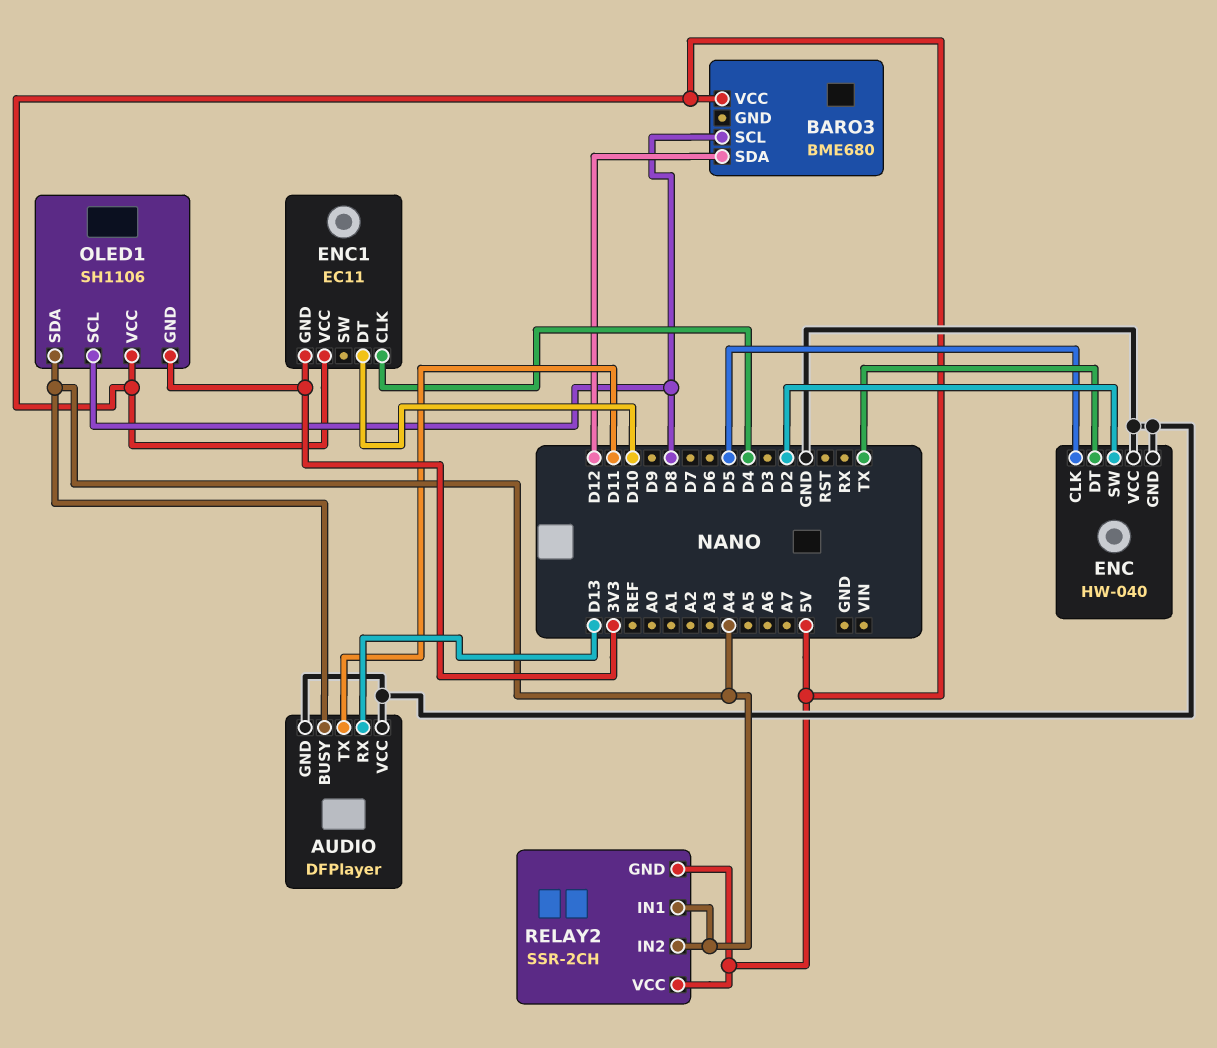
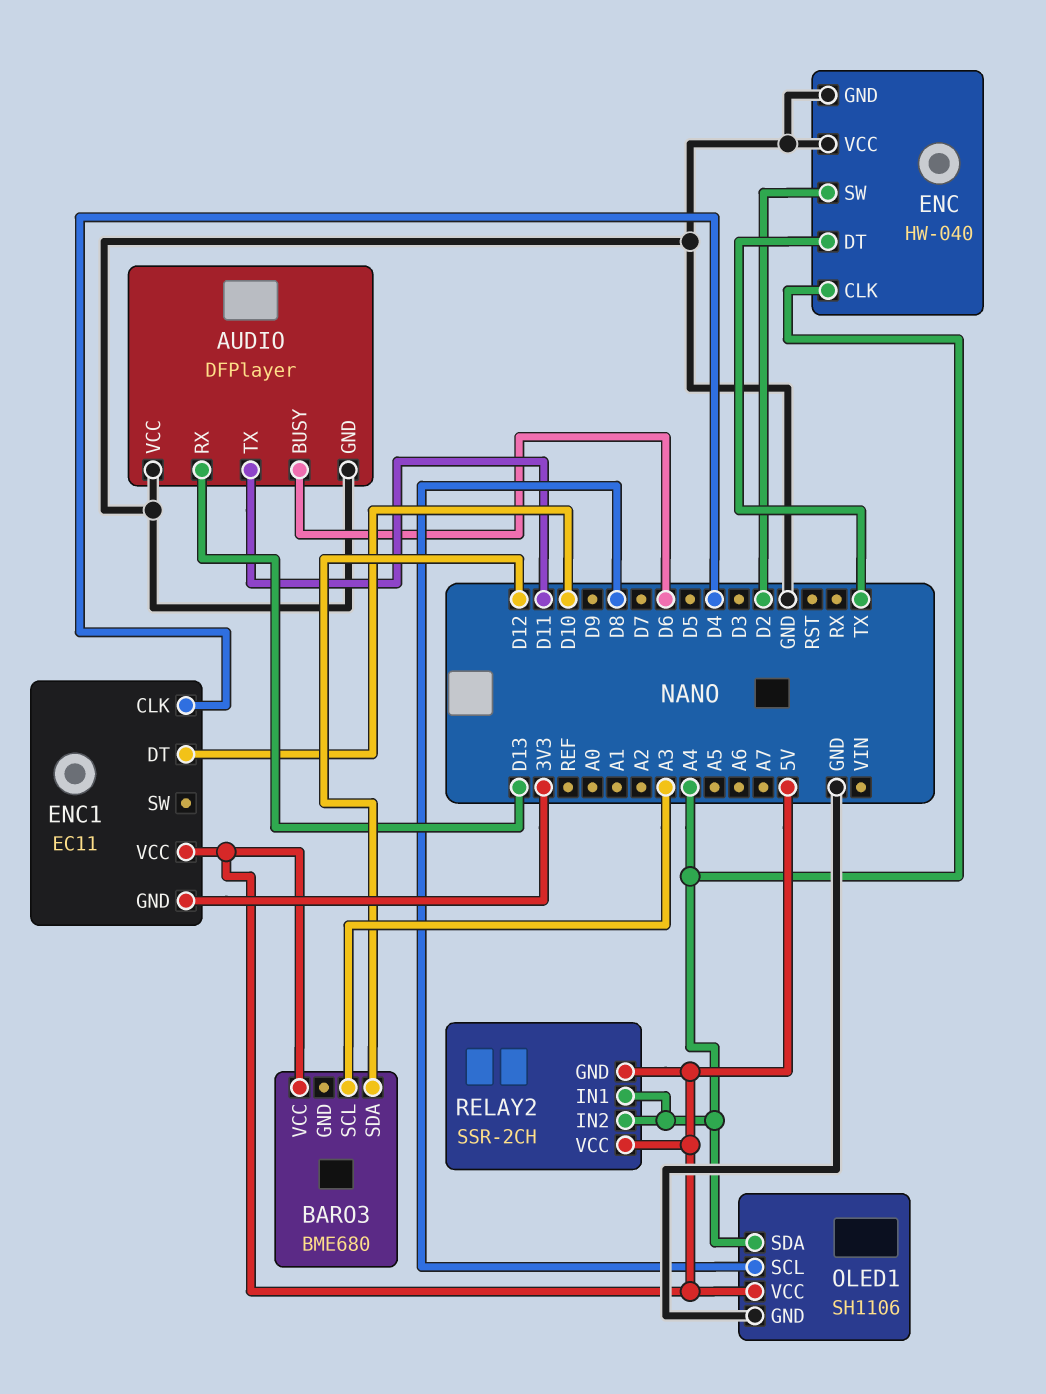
AUDIO pin BUSY: A4 -> D6
BARO3 pin SCL: D8 -> A3
ENC pin CLK: D5 -> A4
OLED1 pin GND: 3V3 -> GND

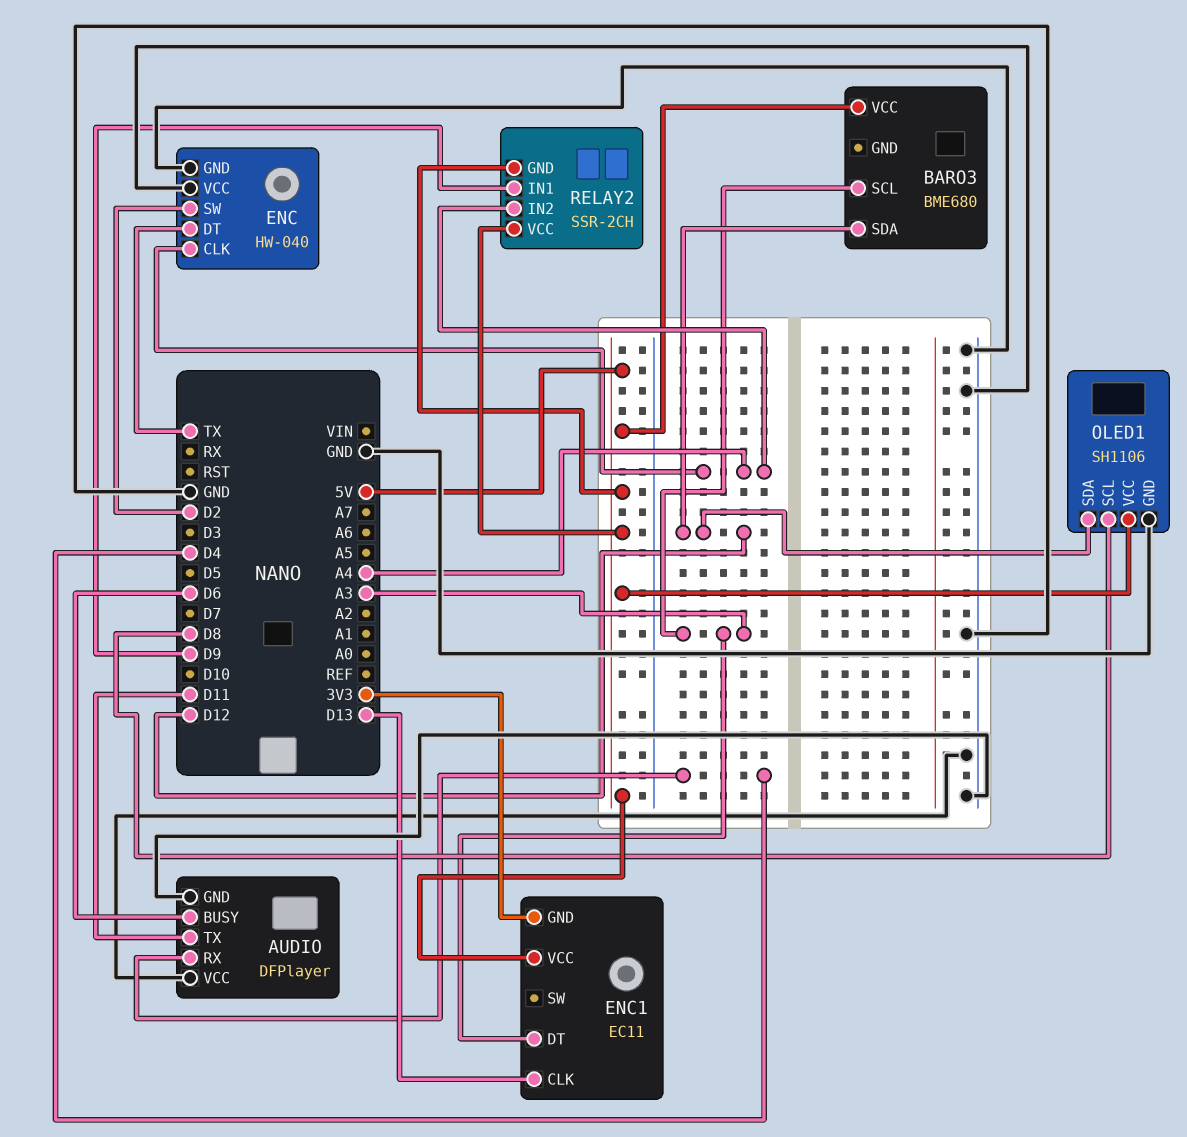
AUDIO pin RX: D13 -> D4
ENC1 pin CLK: D4 -> D13
ENC1 pin DT: D10 -> A3
OLED1 pin SDA: A4 -> D12
RELAY2 pin IN1: A4 -> D9

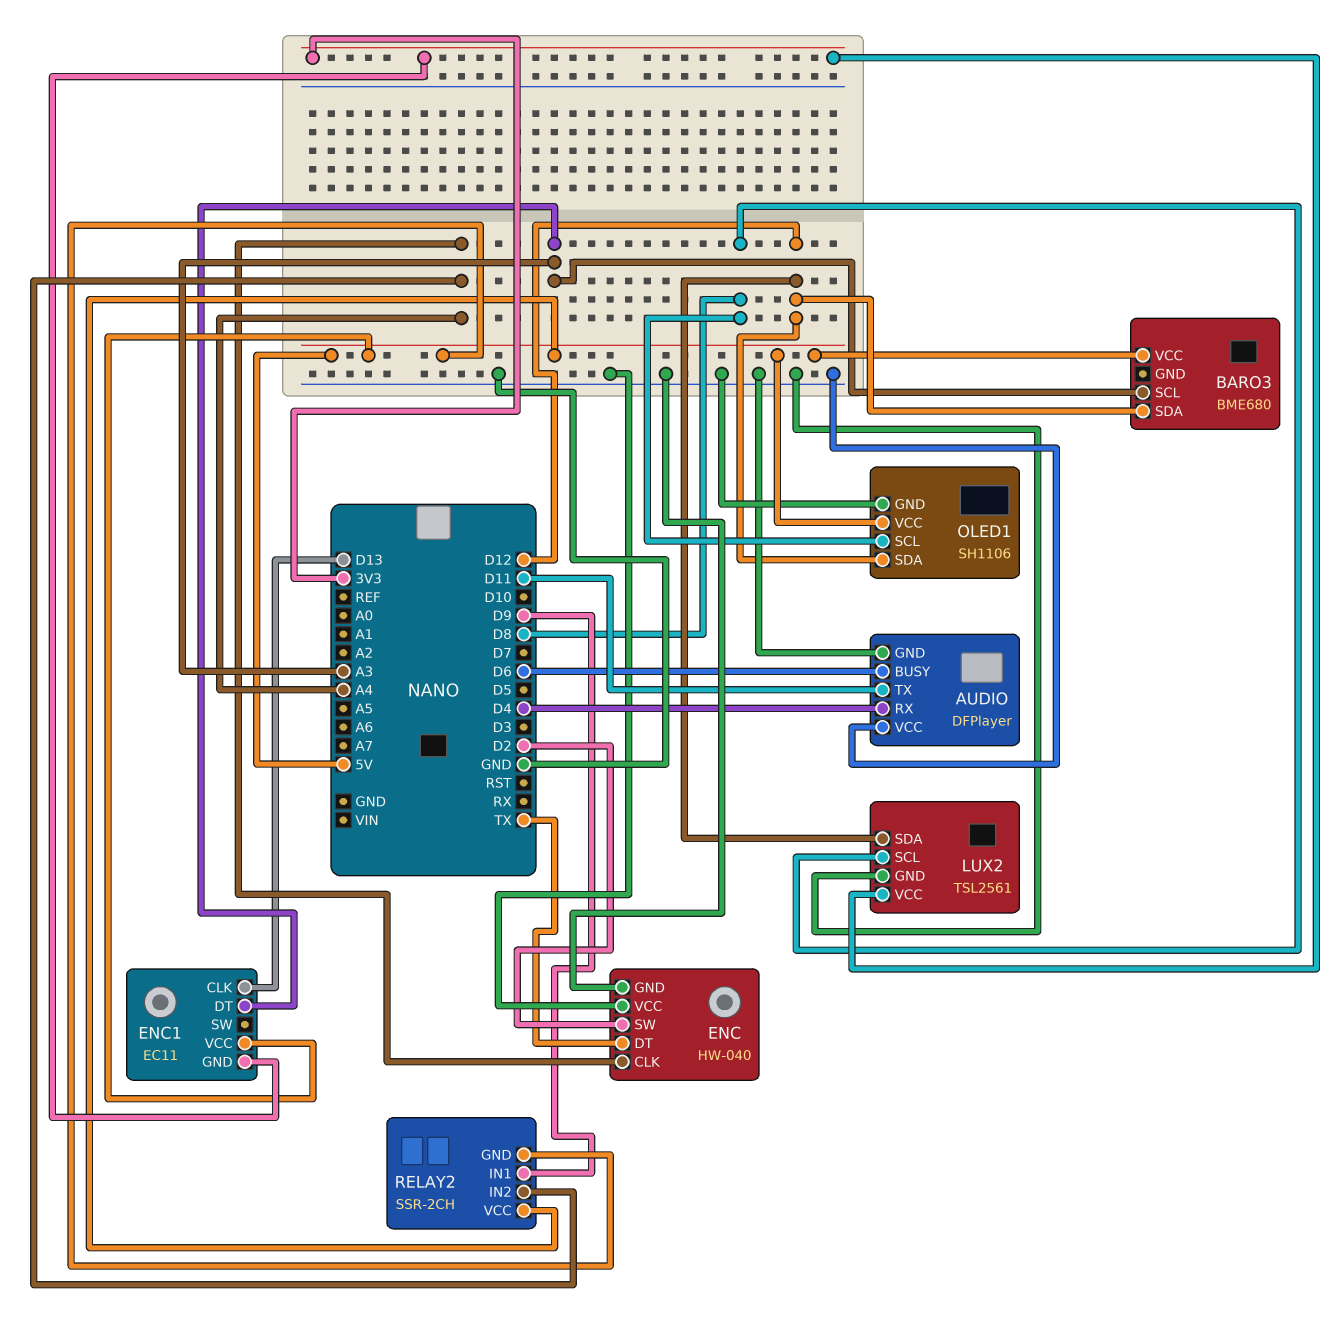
LUX2: none -> TSL2561
LUX2 pin GND: none -> GND
LUX2 pin SCL: none -> D8
LUX2 pin SDA: none -> D12
LUX2 pin VCC: none -> 3V3

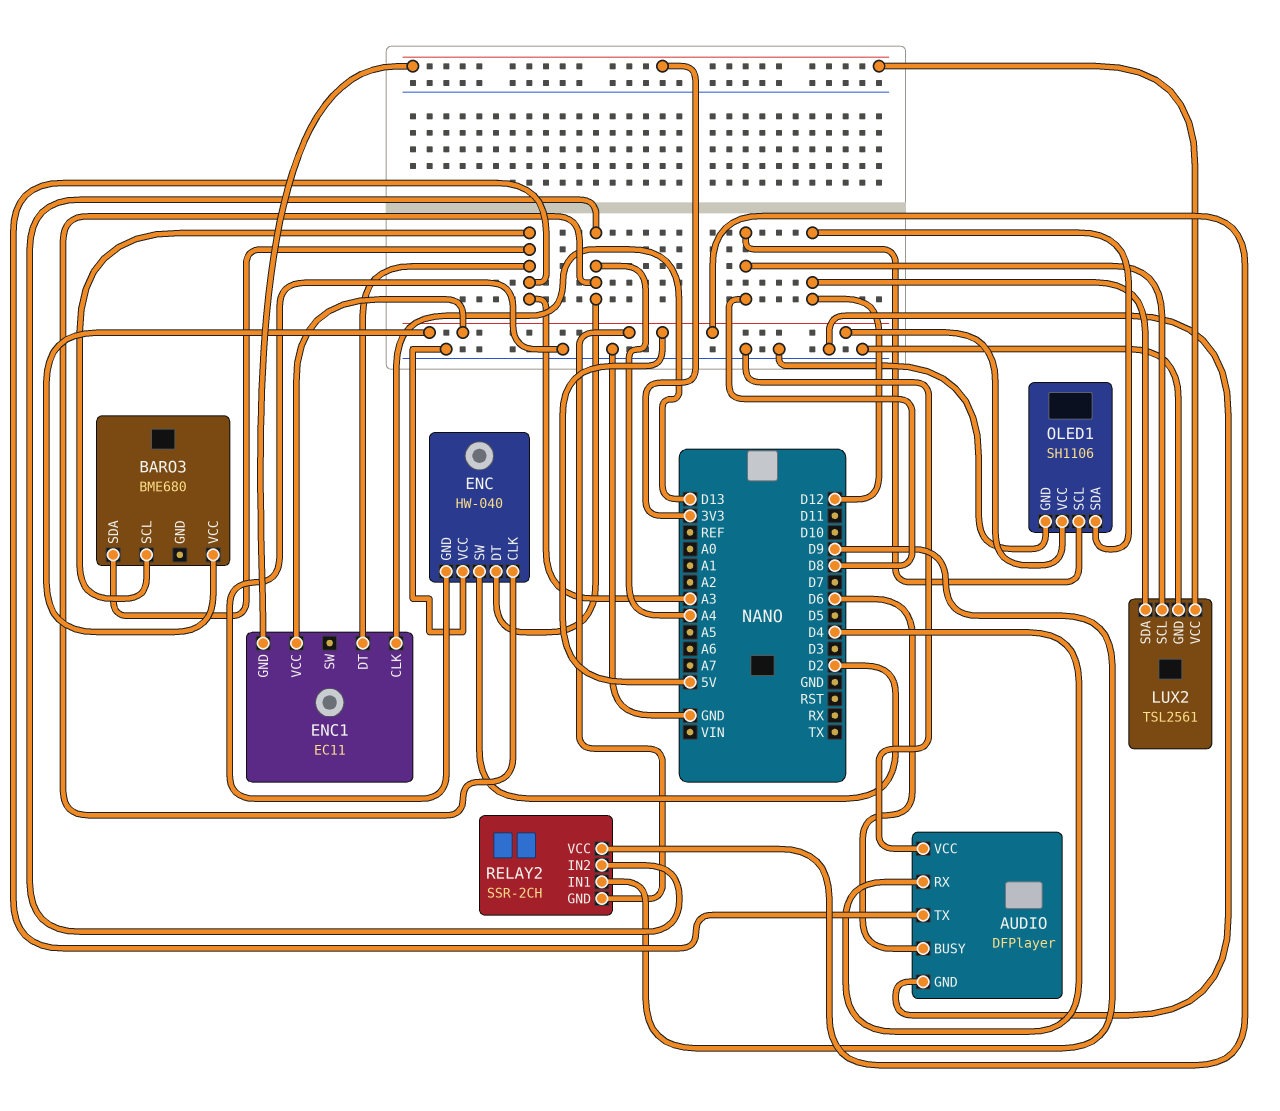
AUDIO pin TX: D11 -> A3
BARO3 pin SDA: D12 -> A3
ENC pin DT: TX -> A4

